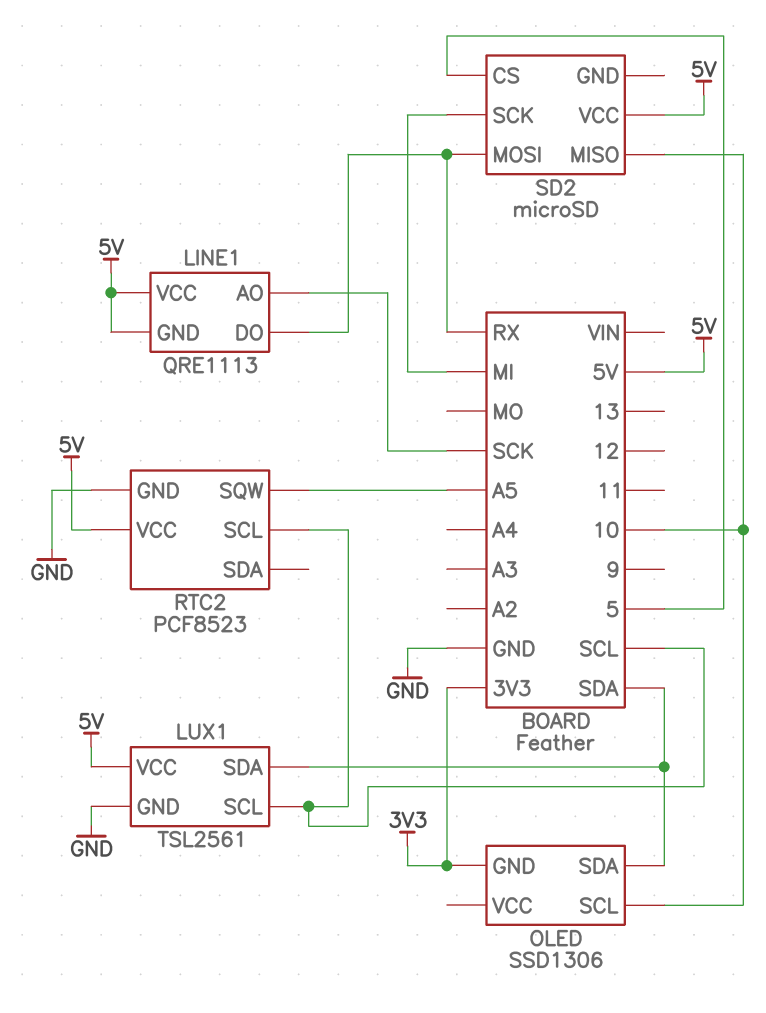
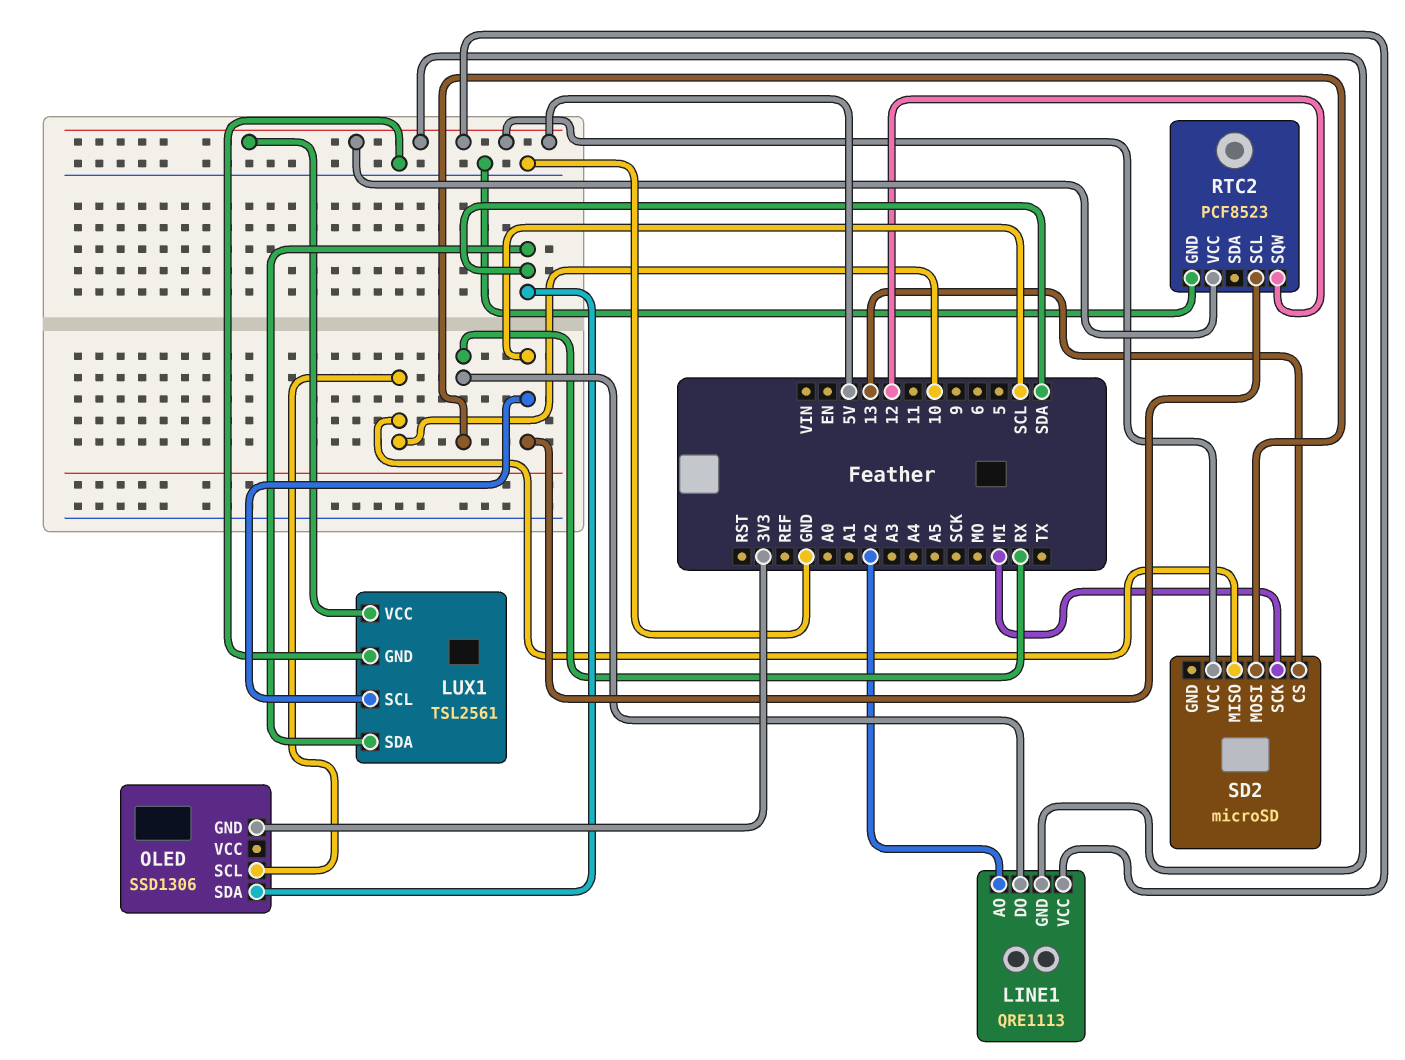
LINE1 pin AO: SCK -> A2
RTC2 pin SQW: A5 -> 12
SD2 pin CS: 5 -> 13

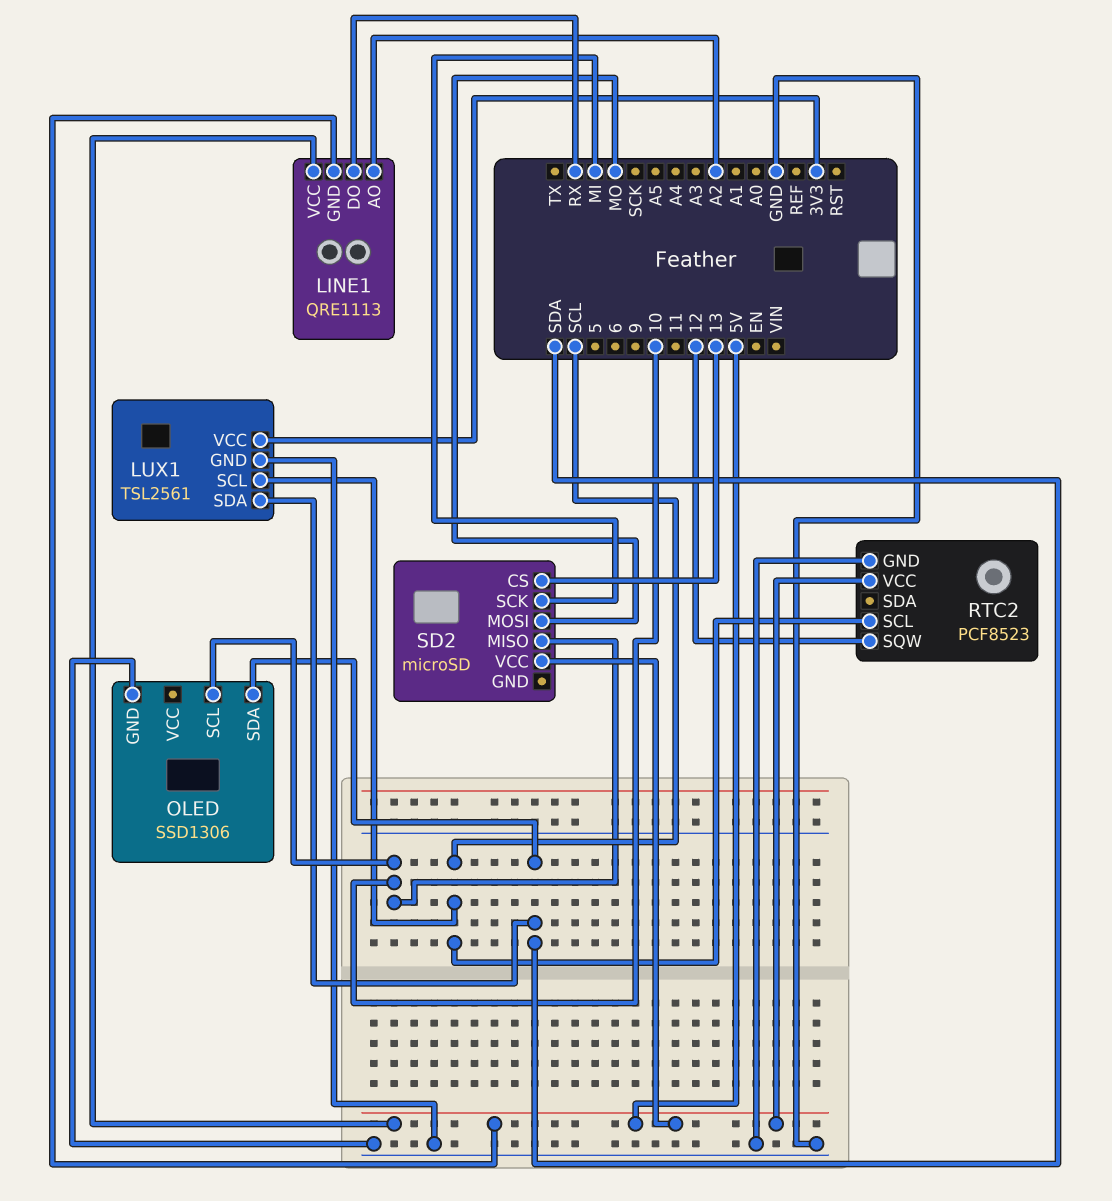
LUX1 pin VCC: 5V -> 3V3
OLED pin GND: 3V3 -> GND
SD2 pin MOSI: RX -> MO

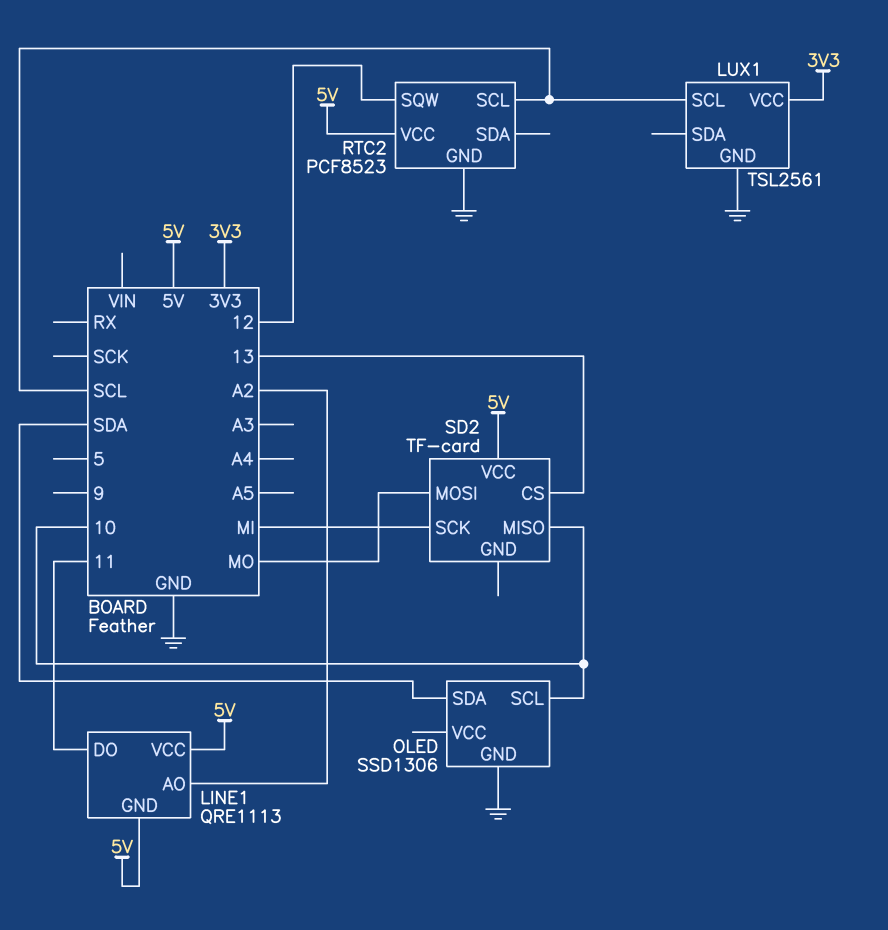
LINE1 pin DO: RX -> 11
LUX1 pin SDA: SDA -> none
SD2: microSD -> TF-card

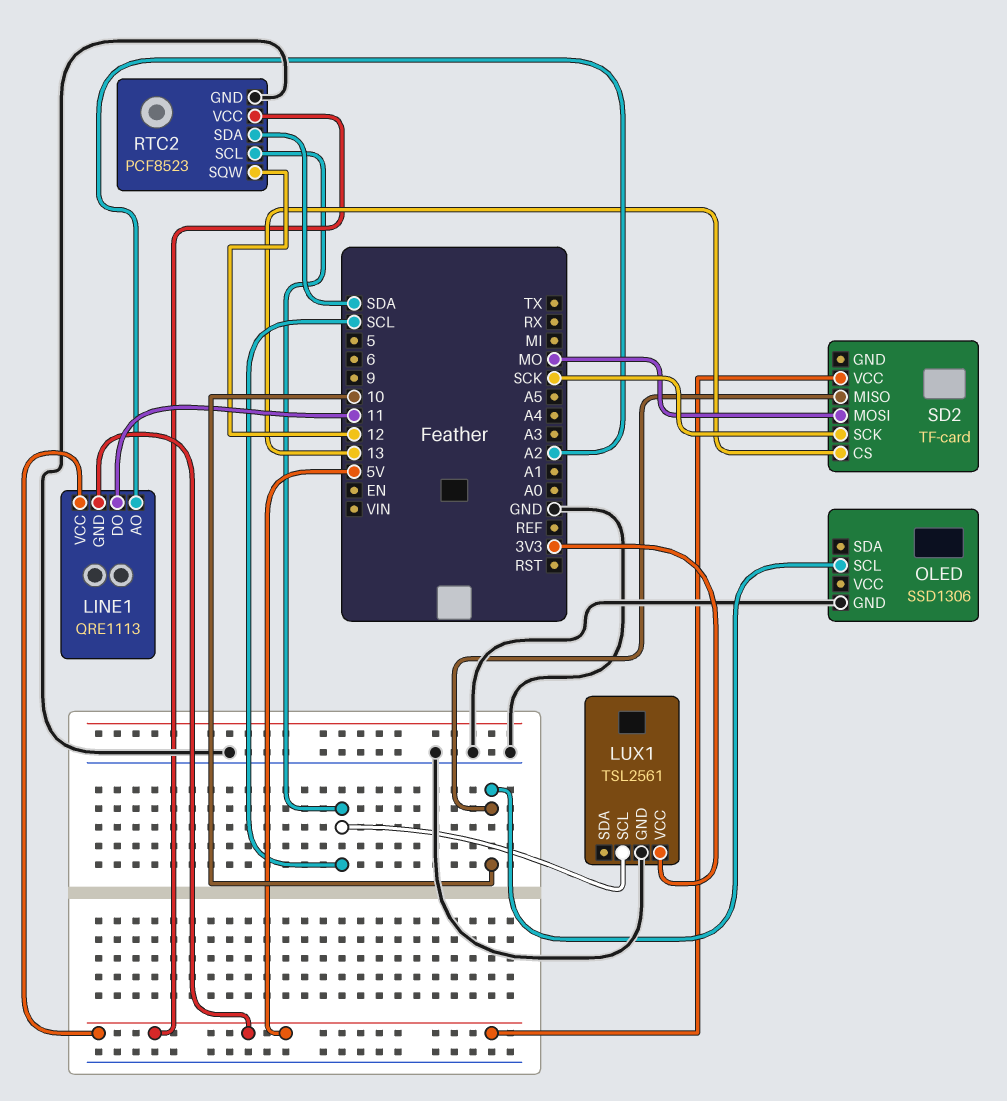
OLED pin SDA: SDA -> none
RTC2 pin SDA: none -> SDA
SD2 pin SCK: MI -> SCK

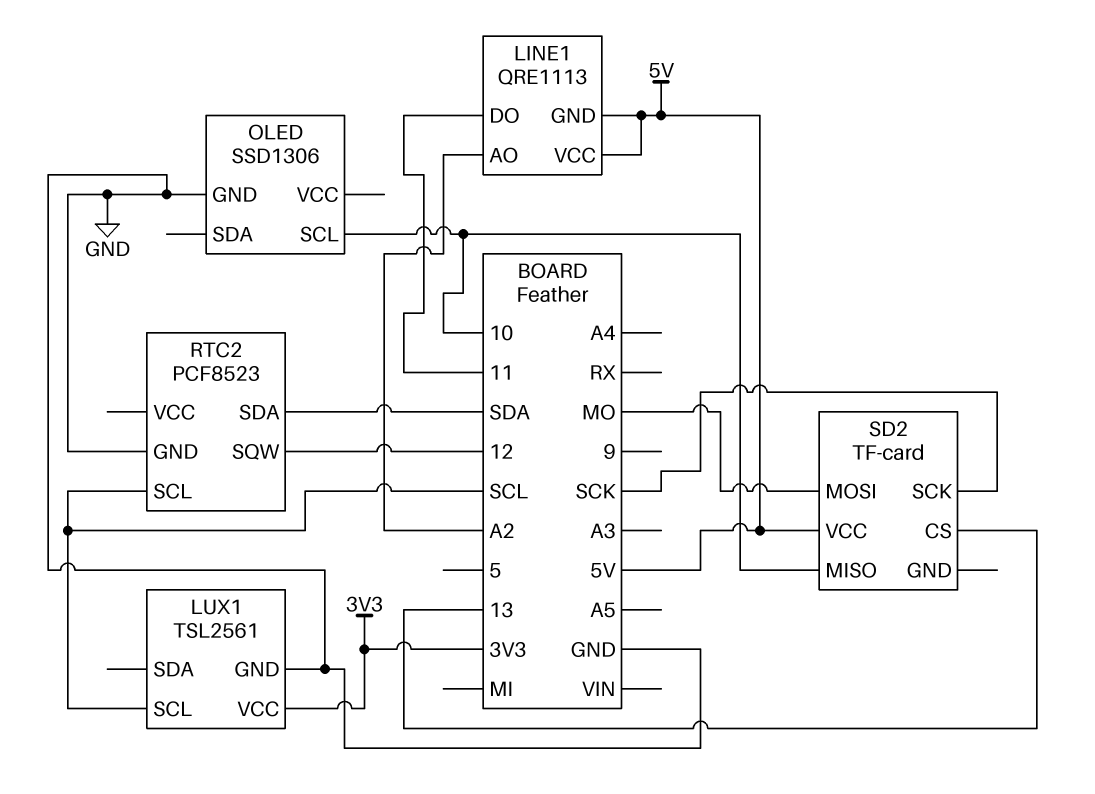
RTC2 pin VCC: 5V -> none

